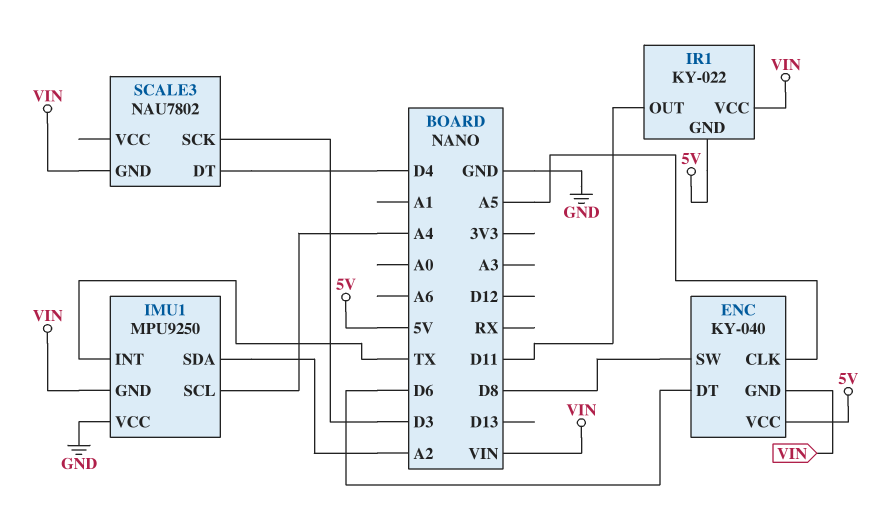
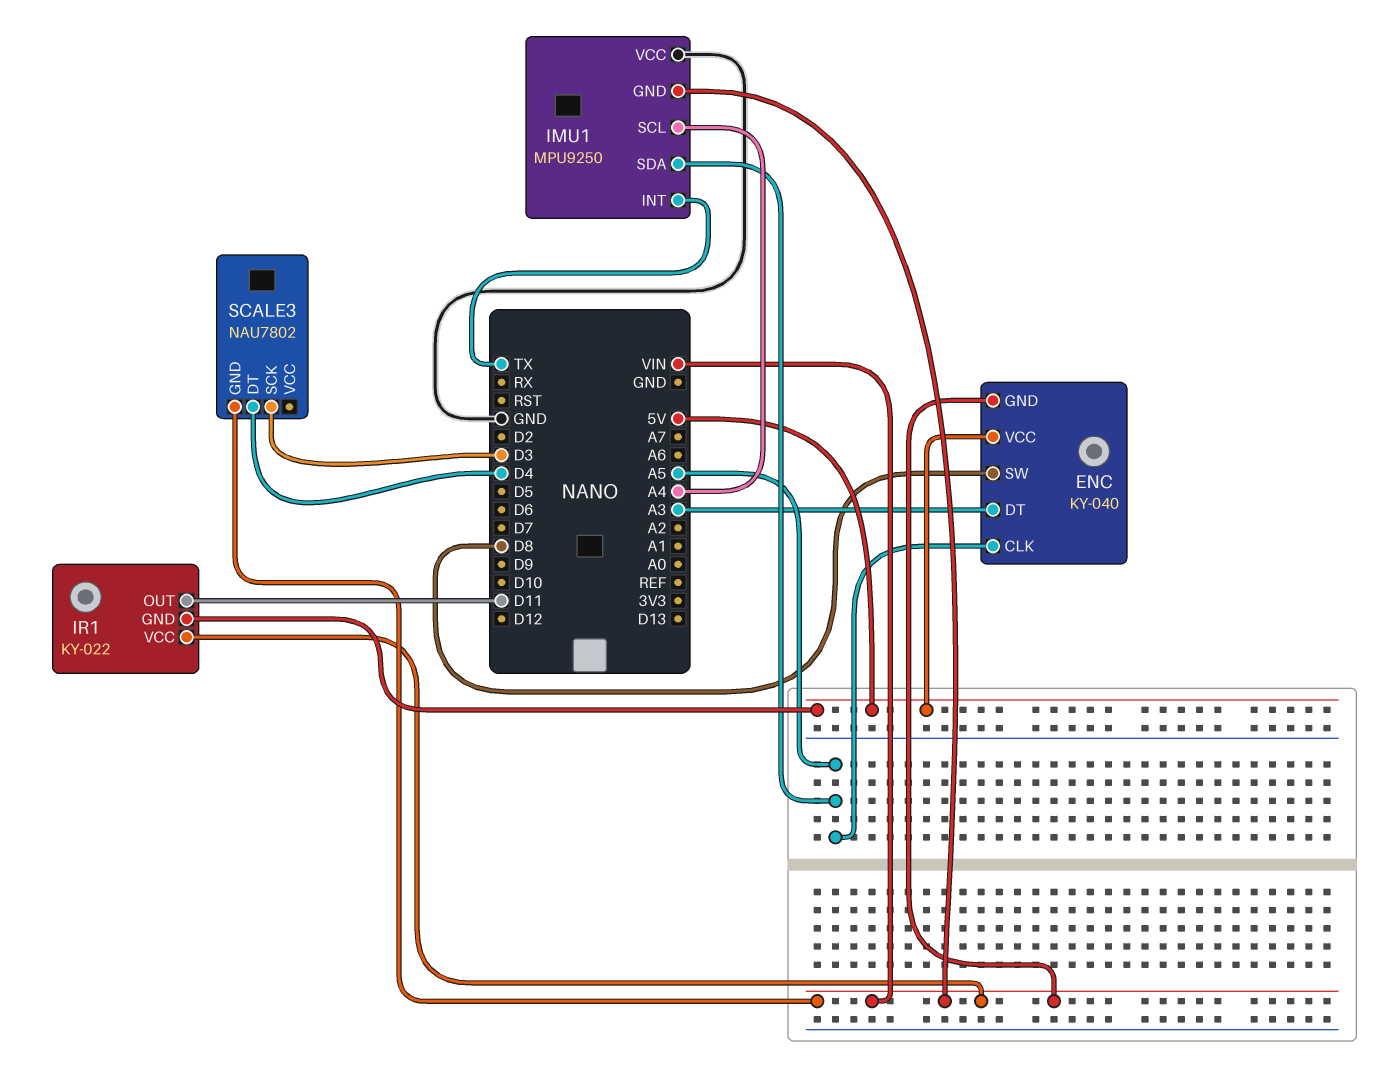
ENC pin DT: D6 -> A3
IMU1 pin SDA: A2 -> A5

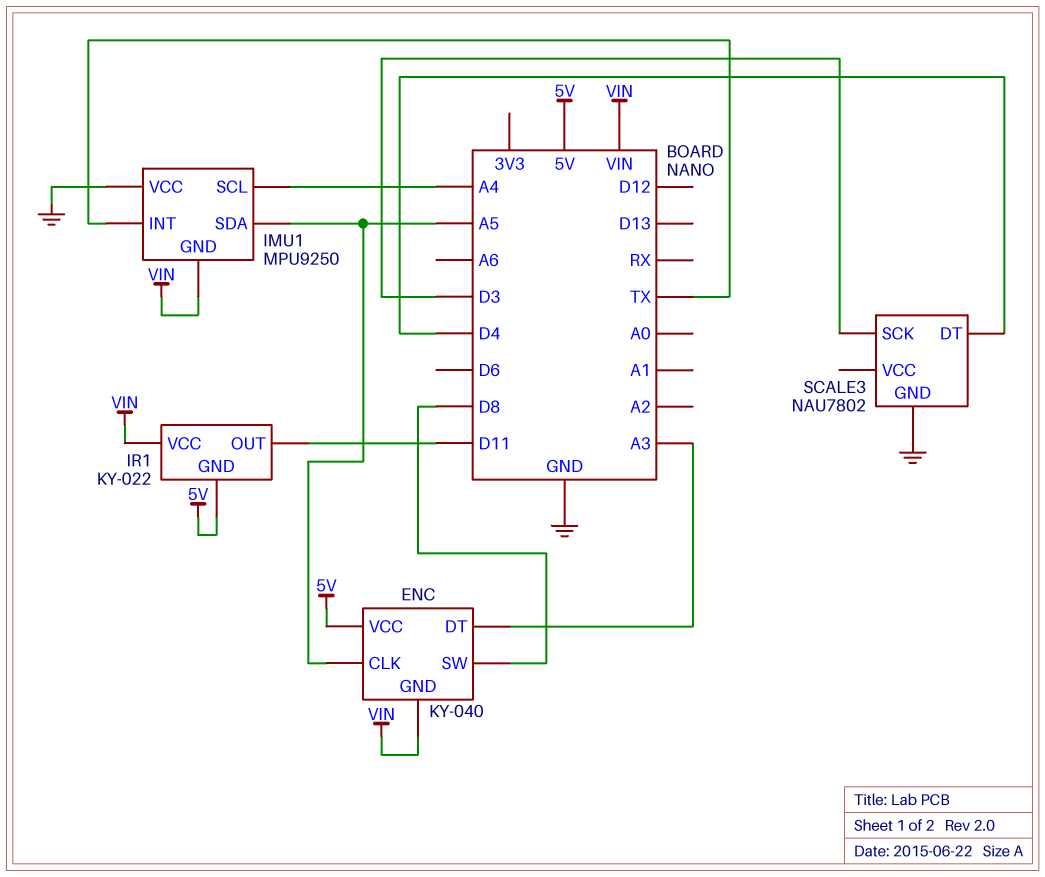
SCALE3 pin GND: VIN -> GND

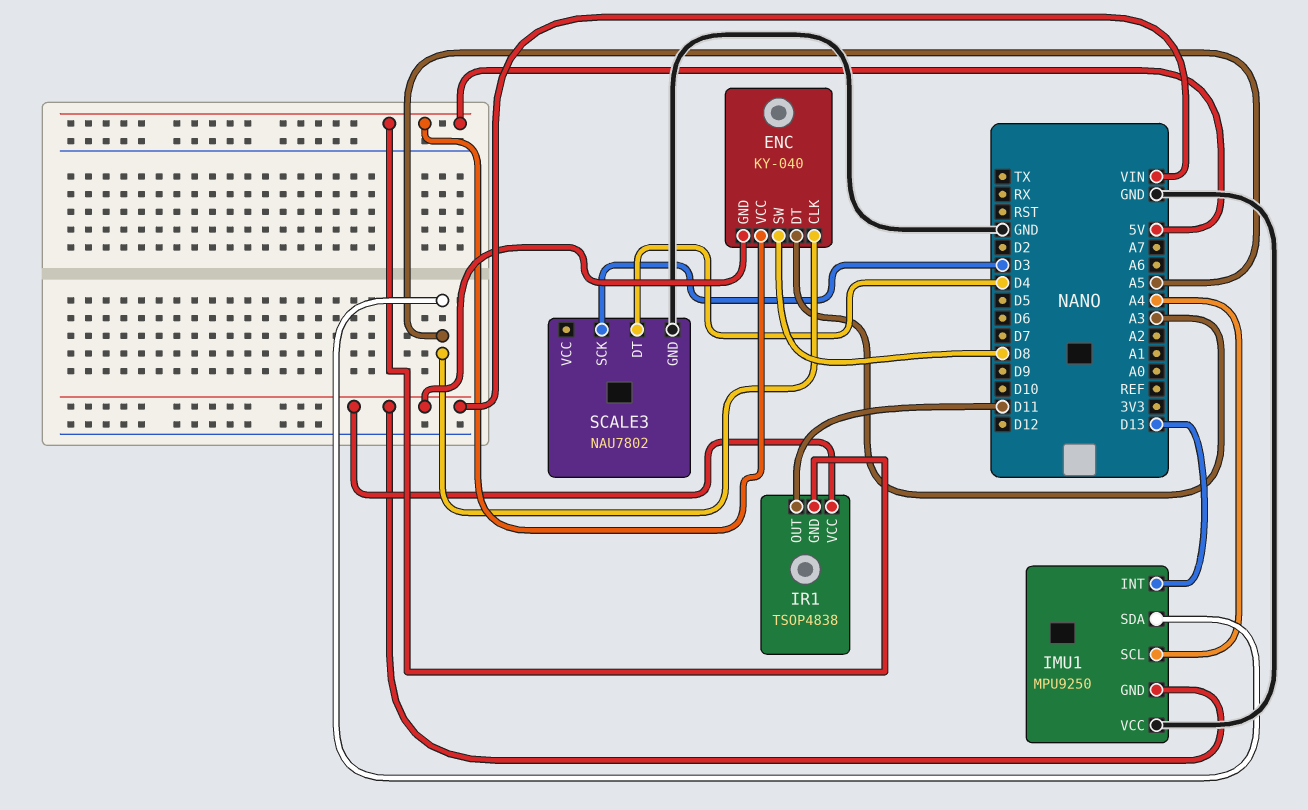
IMU1 pin INT: TX -> D13
IR1: KY-022 -> TSOP4838

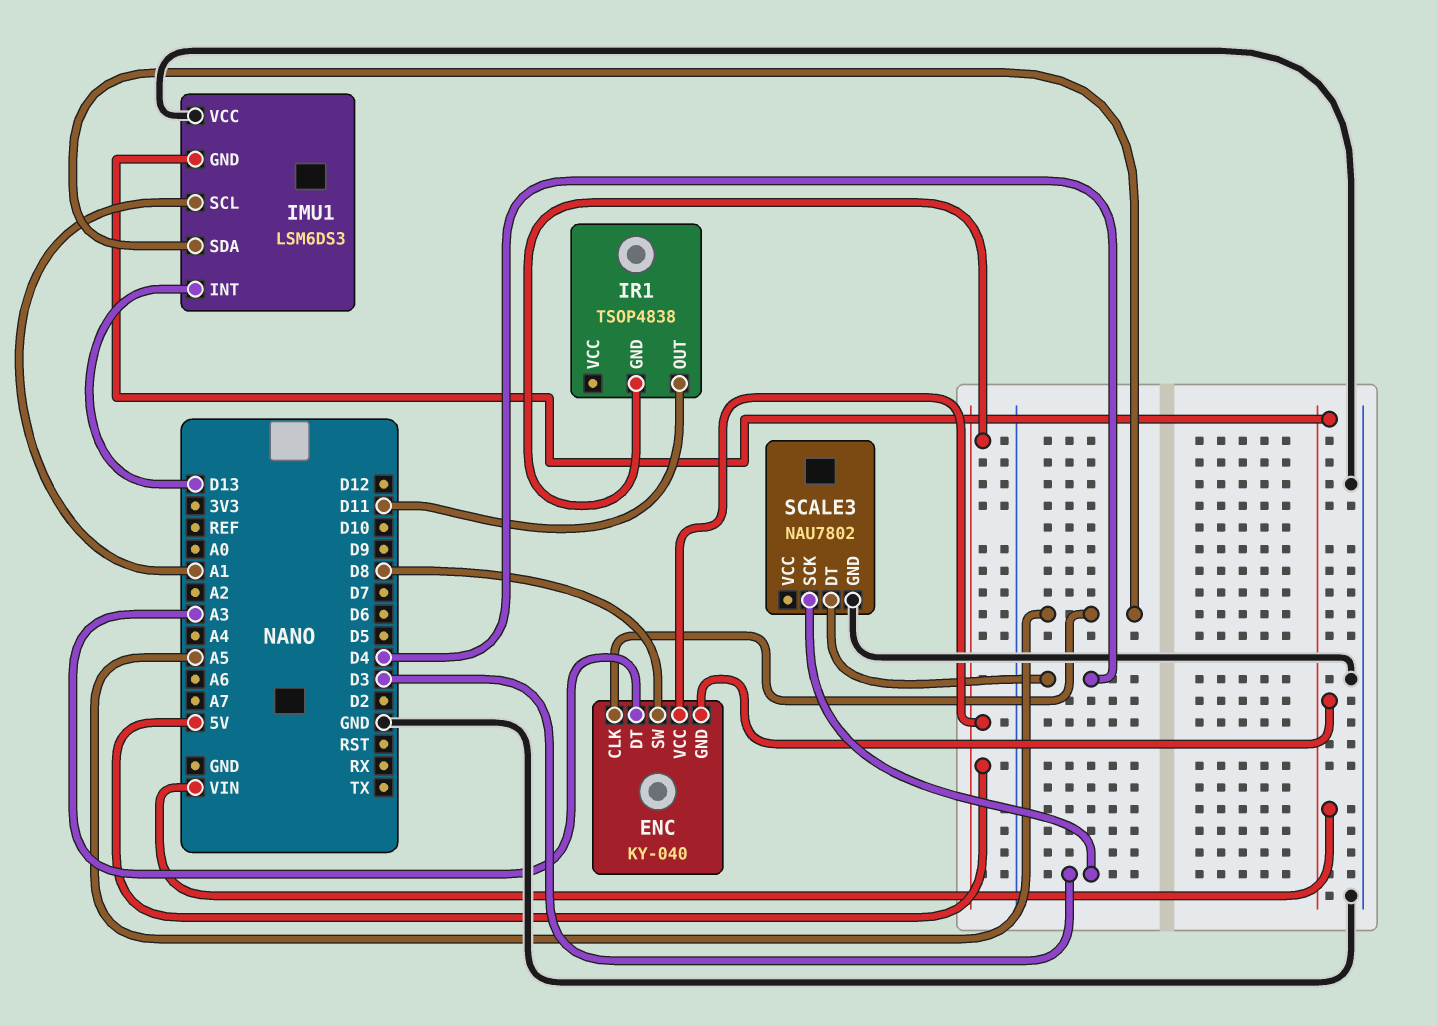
IMU1: MPU9250 -> LSM6DS3
IMU1 pin SCL: A4 -> A1
IR1 pin VCC: VIN -> none

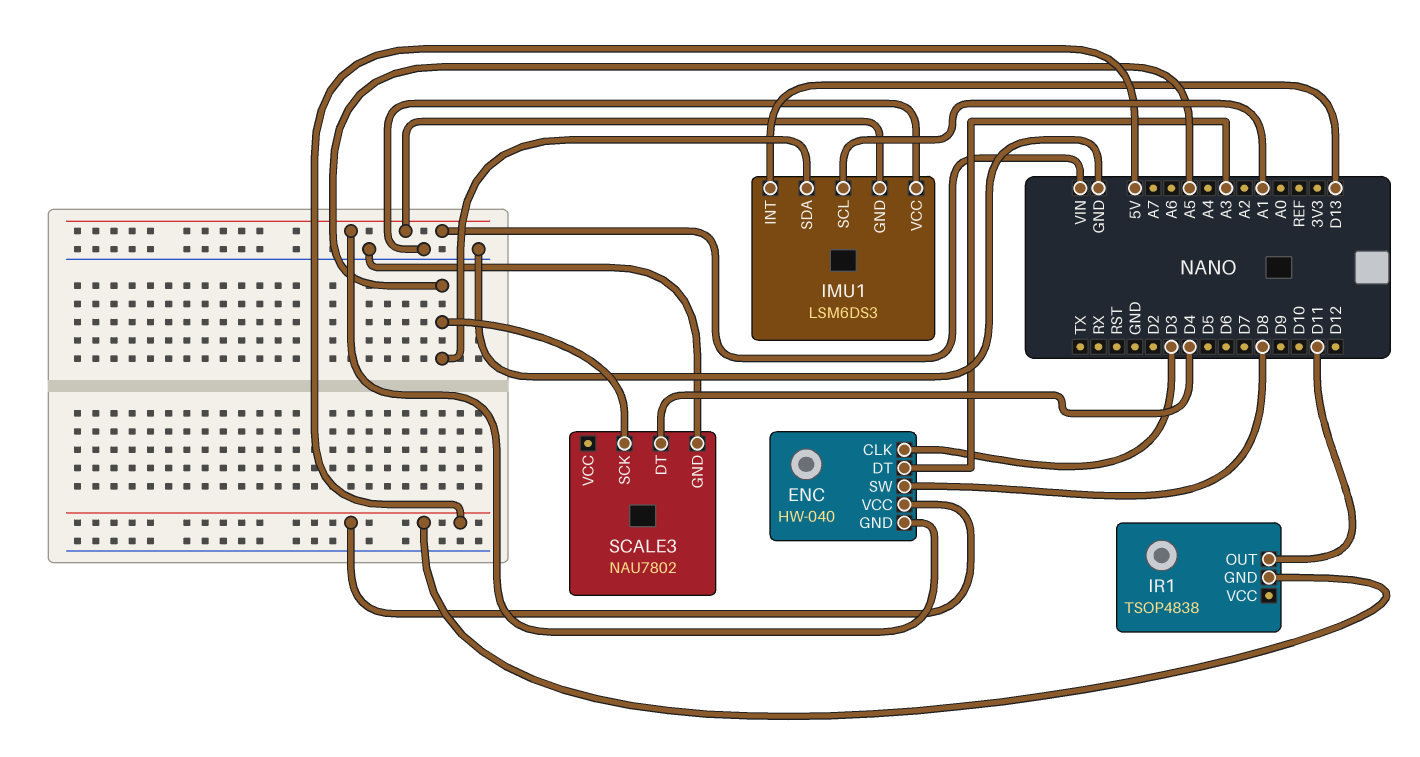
ENC: KY-040 -> HW-040
ENC pin CLK: A5 -> D3
SCALE3 pin SCK: D3 -> A5

